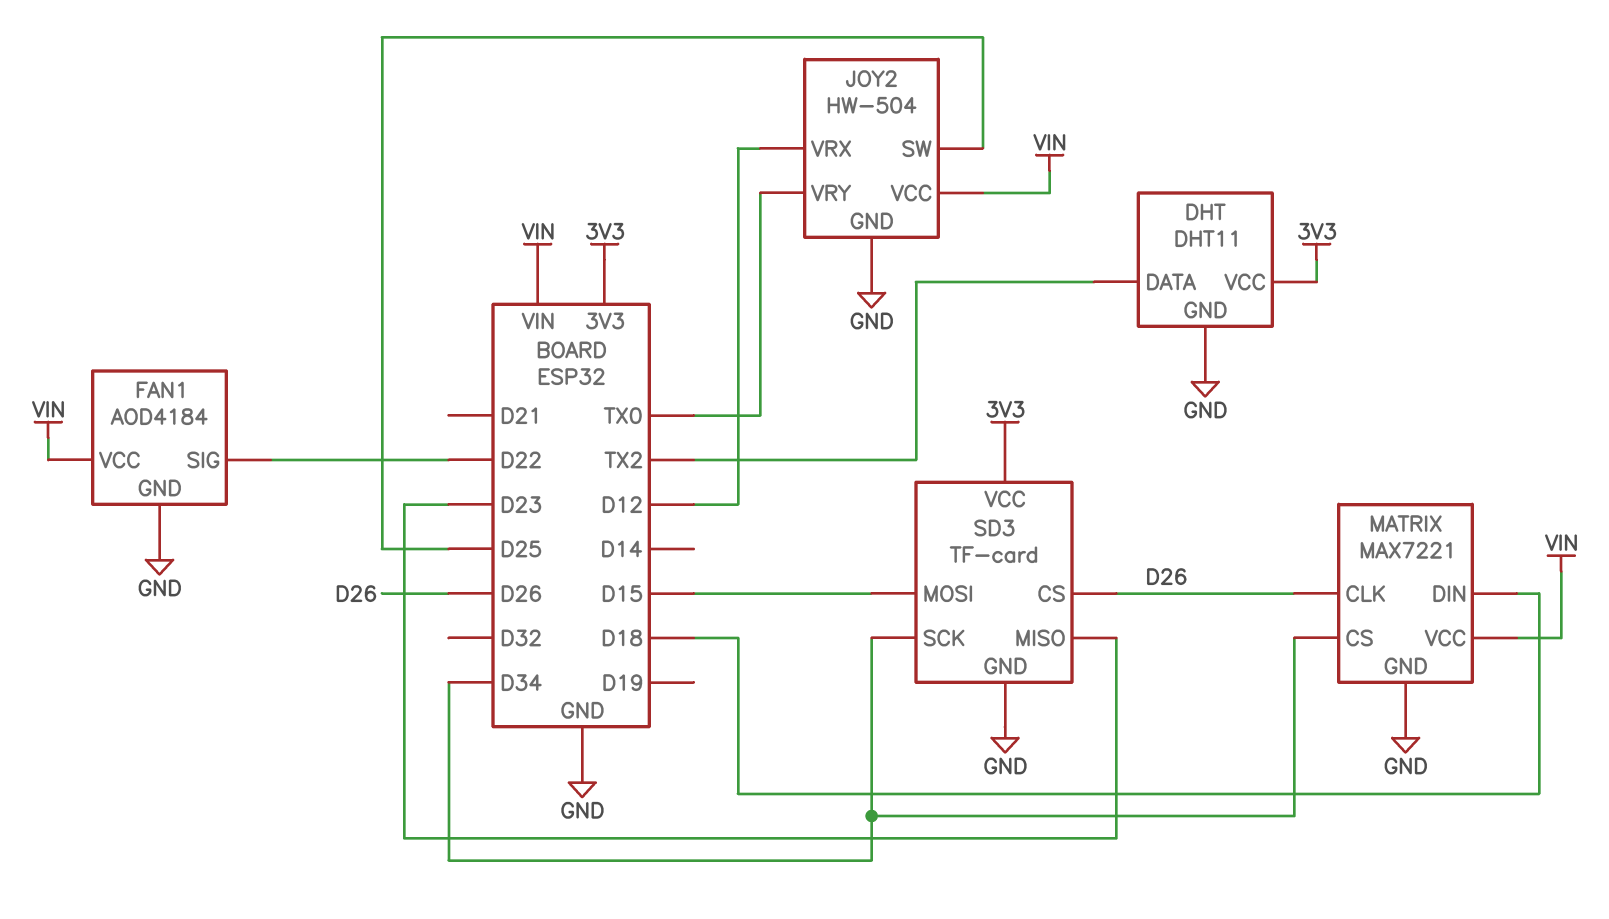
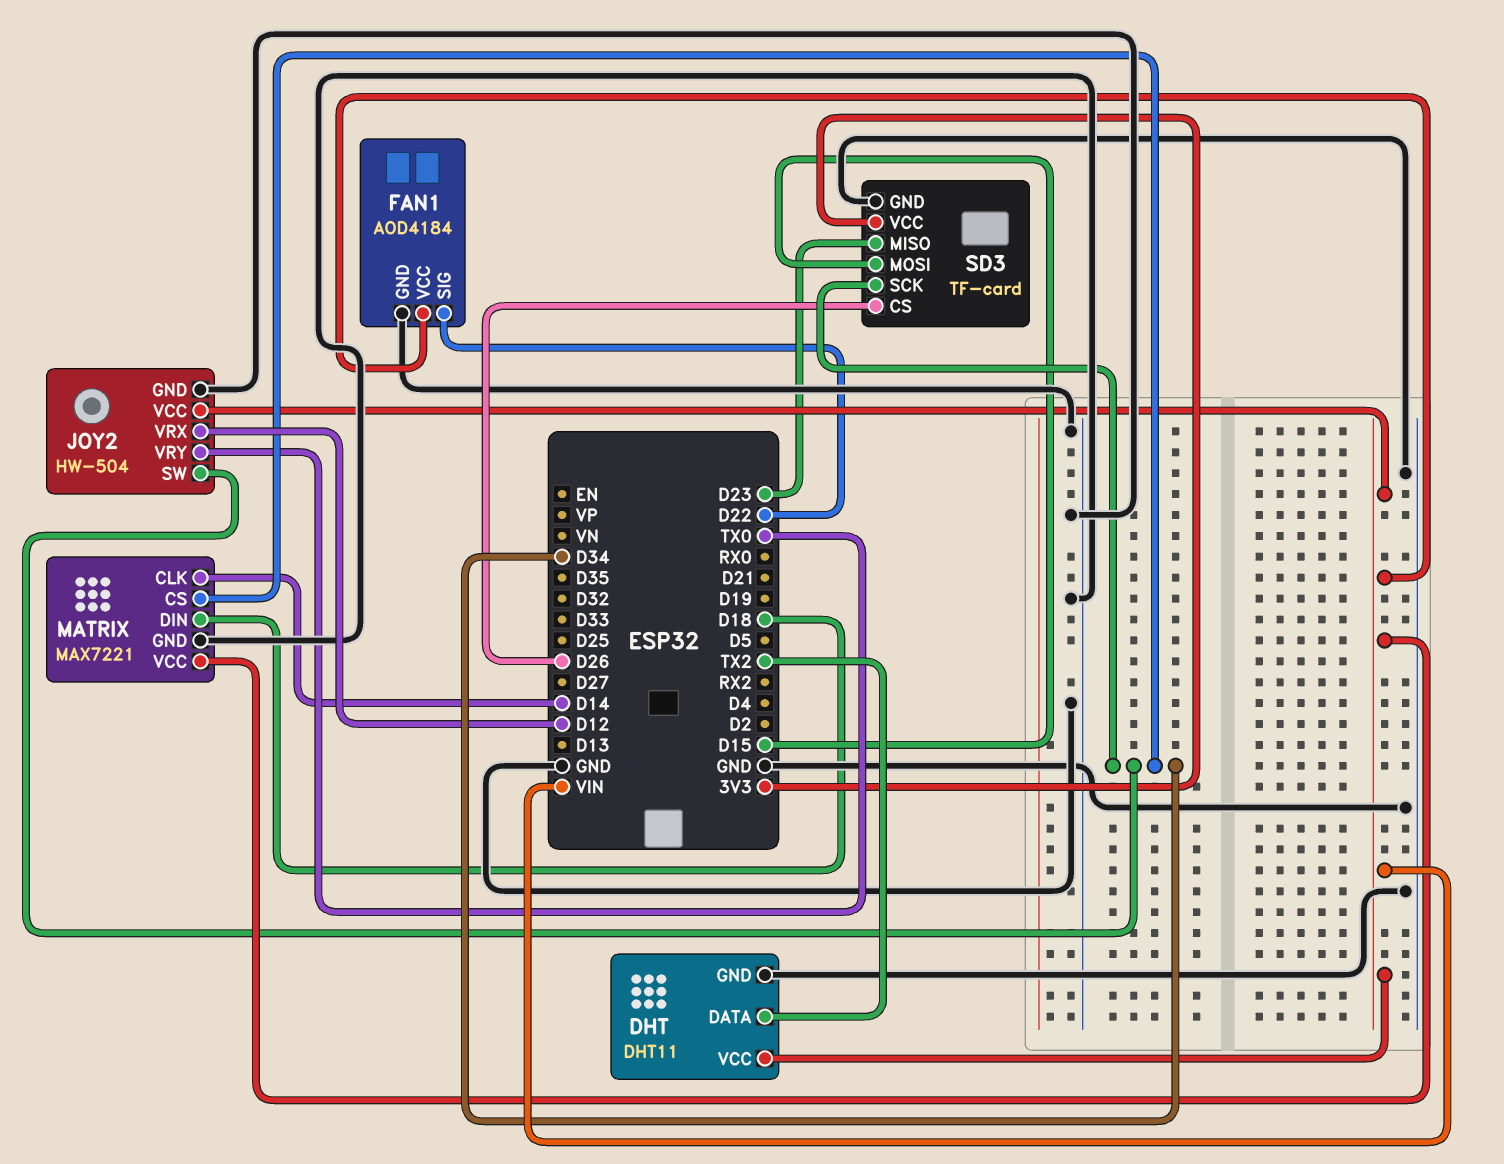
DHT pin VCC: 3V3 -> VIN
JOY2 pin SW: D25 -> D34
MATRIX pin CLK: D26 -> D14

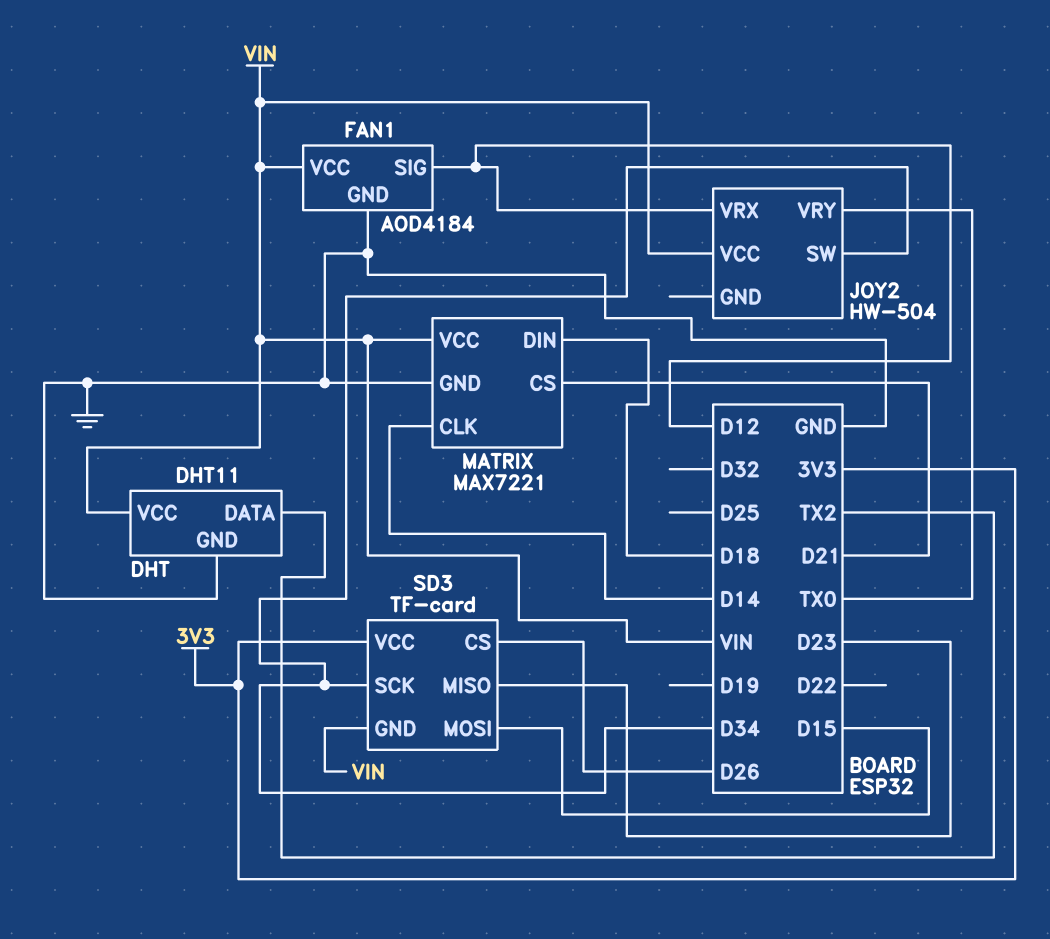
FAN1 pin SIG: D22 -> D12
JOY2 pin GND: GND -> none
MATRIX pin CS: D34 -> D21
SD3 pin GND: GND -> VIN

